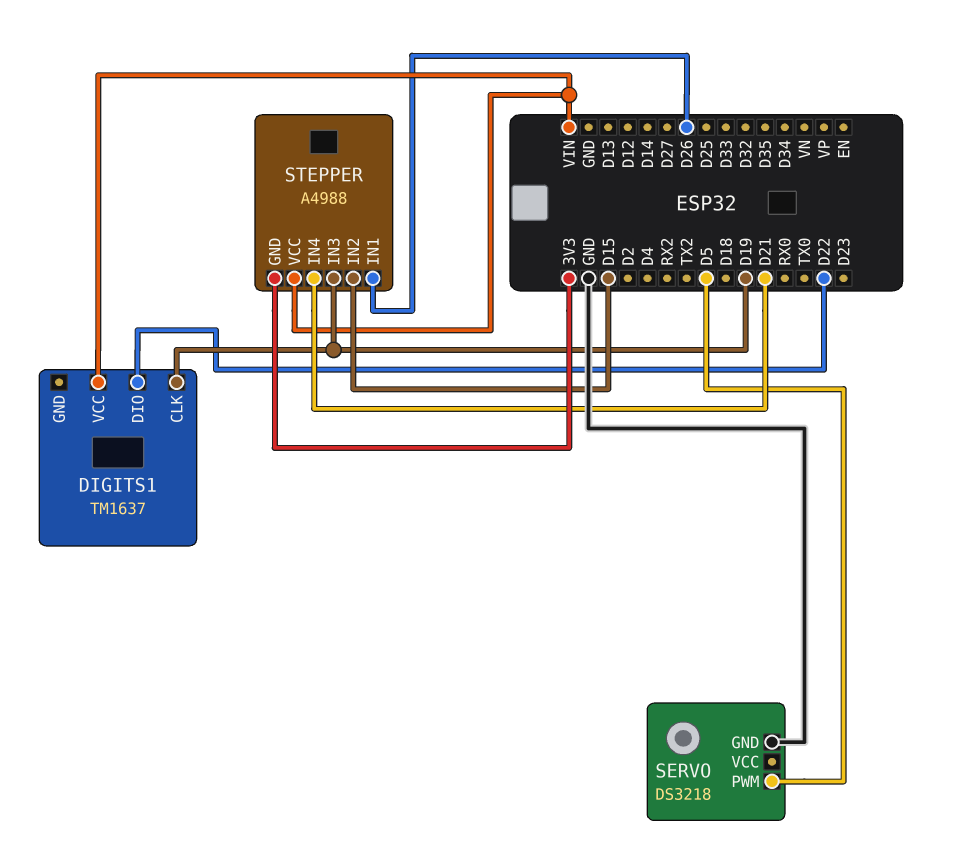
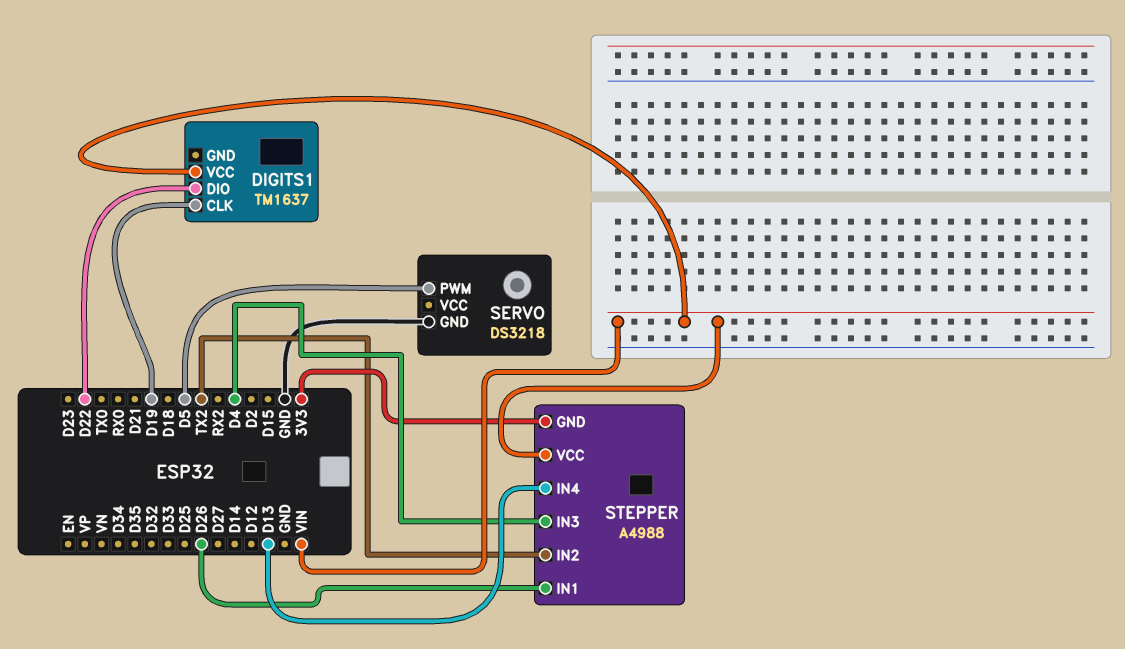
STEPPER pin IN2: D15 -> TX2
STEPPER pin IN3: D19 -> D4
STEPPER pin IN4: D21 -> D13

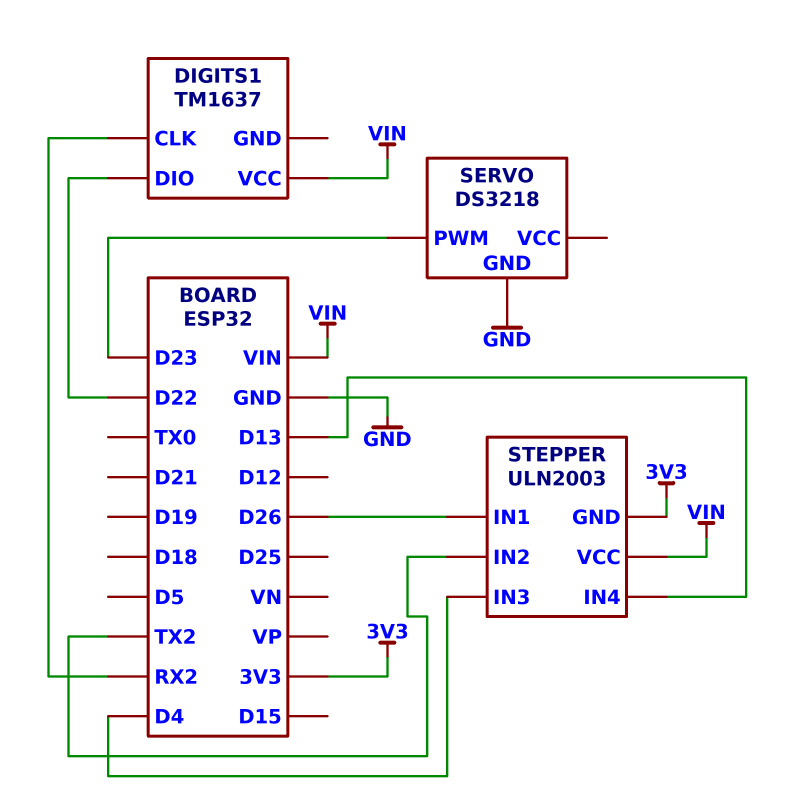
DIGITS1 pin CLK: D19 -> RX2
SERVO pin PWM: D5 -> D23
STEPPER: A4988 -> ULN2003

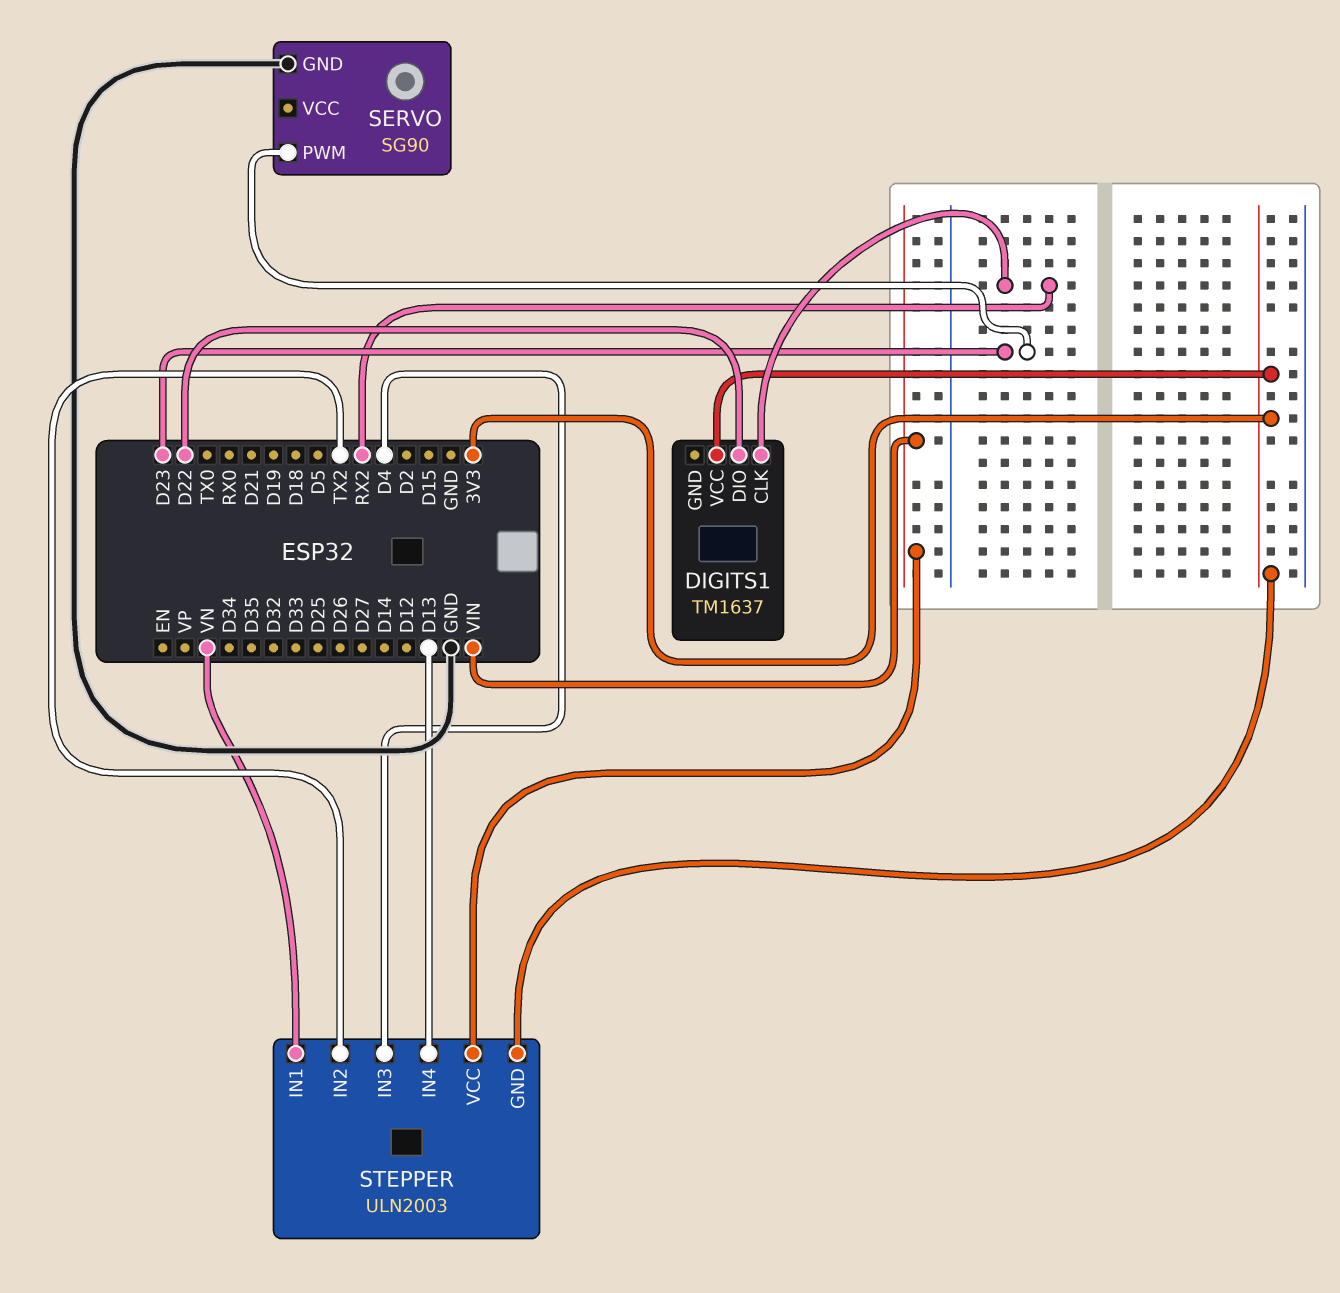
DIGITS1 pin VCC: VIN -> 3V3
SERVO: DS3218 -> SG90
STEPPER pin IN1: D26 -> VN

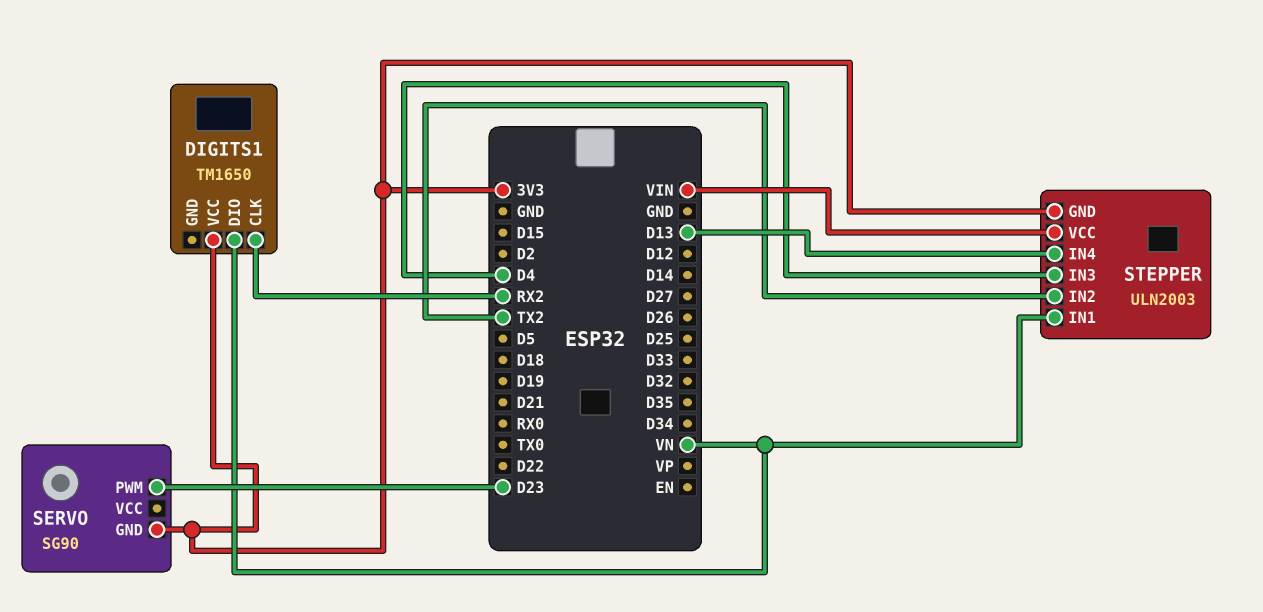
DIGITS1: TM1637 -> TM1650
DIGITS1 pin DIO: D22 -> VN
SERVO pin GND: GND -> 3V3

